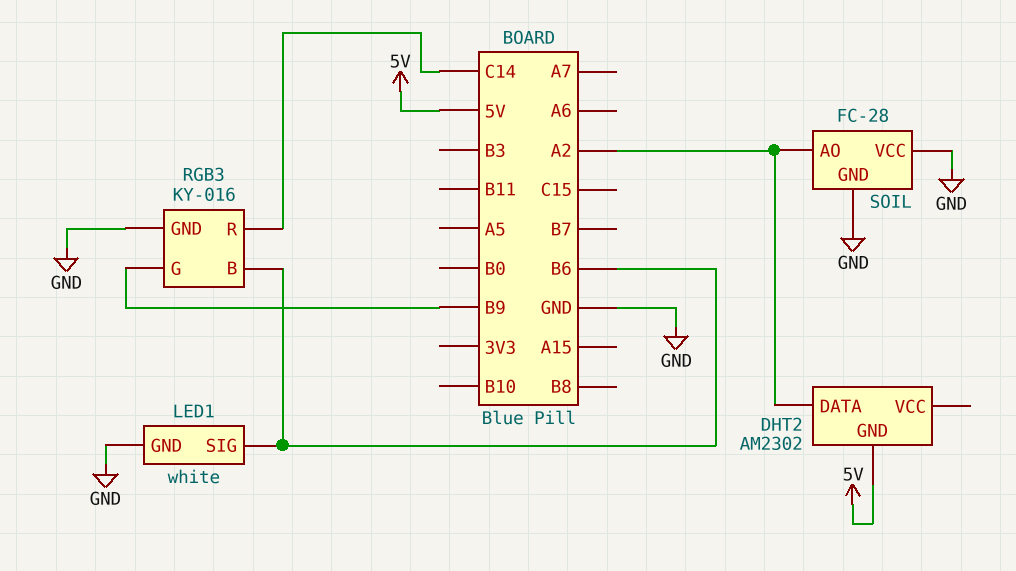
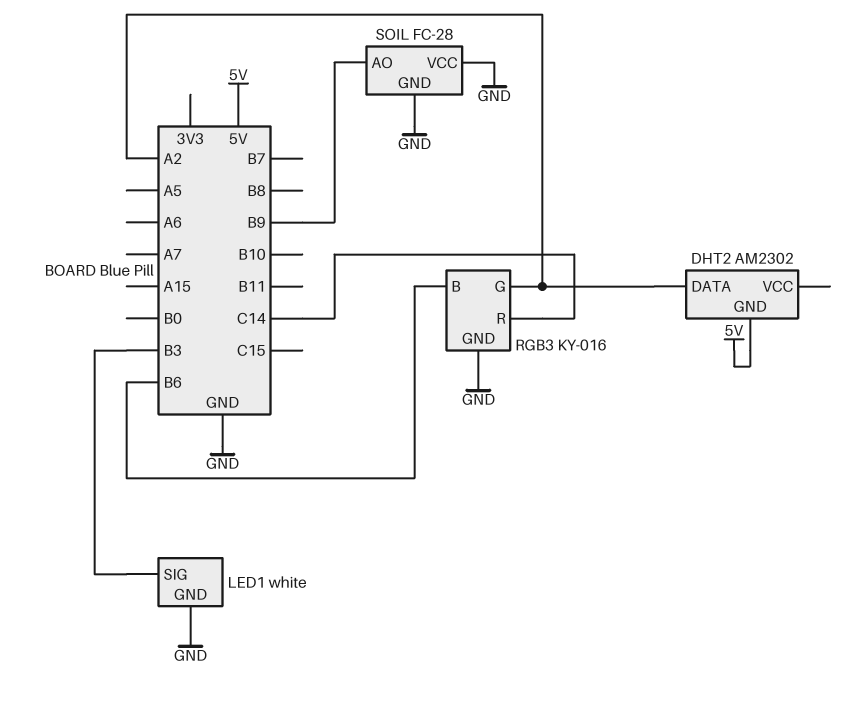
LED1 pin SIG: B6 -> B3
RGB3 pin G: B9 -> A2
SOIL pin AO: A2 -> B9

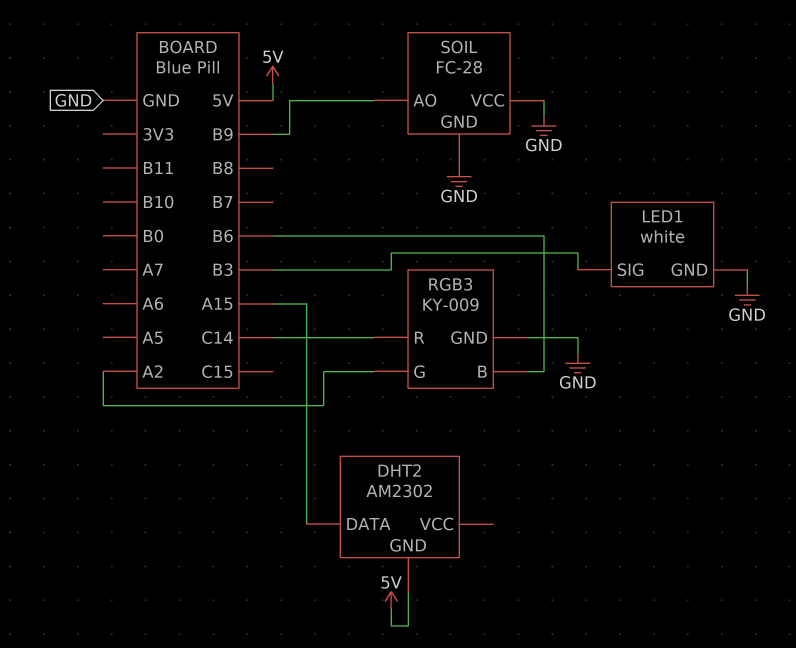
DHT2 pin DATA: A2 -> A15
RGB3: KY-016 -> KY-009

